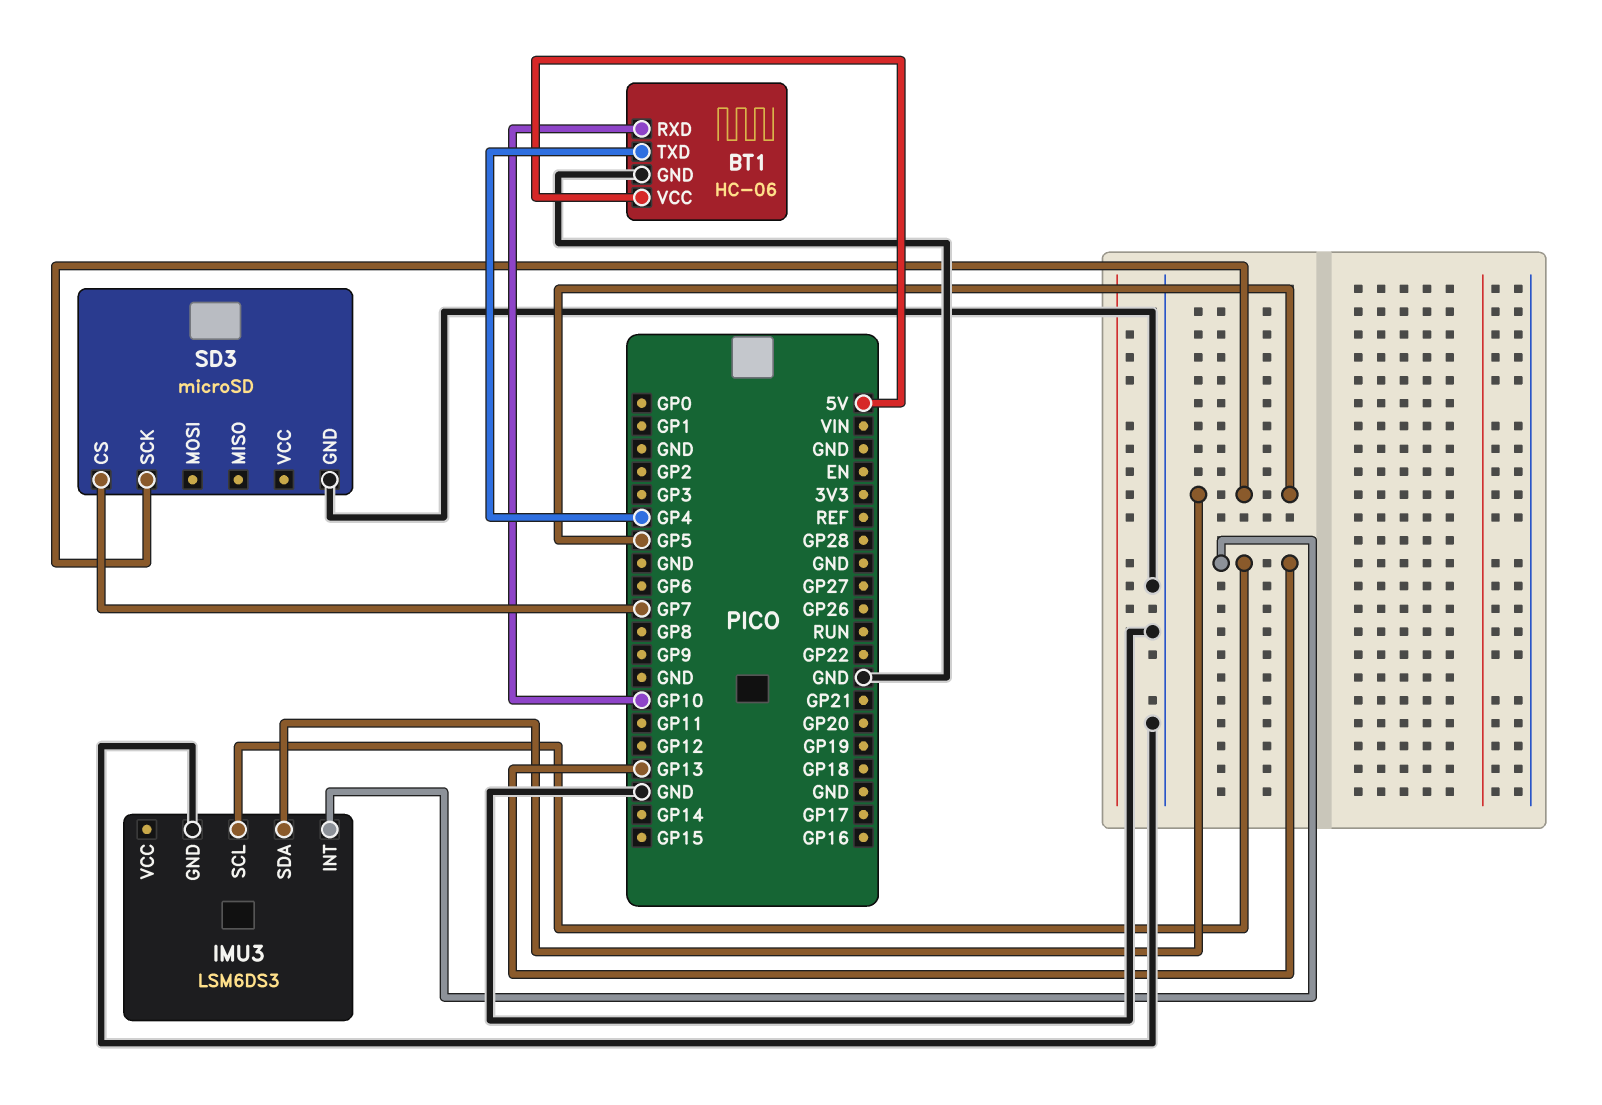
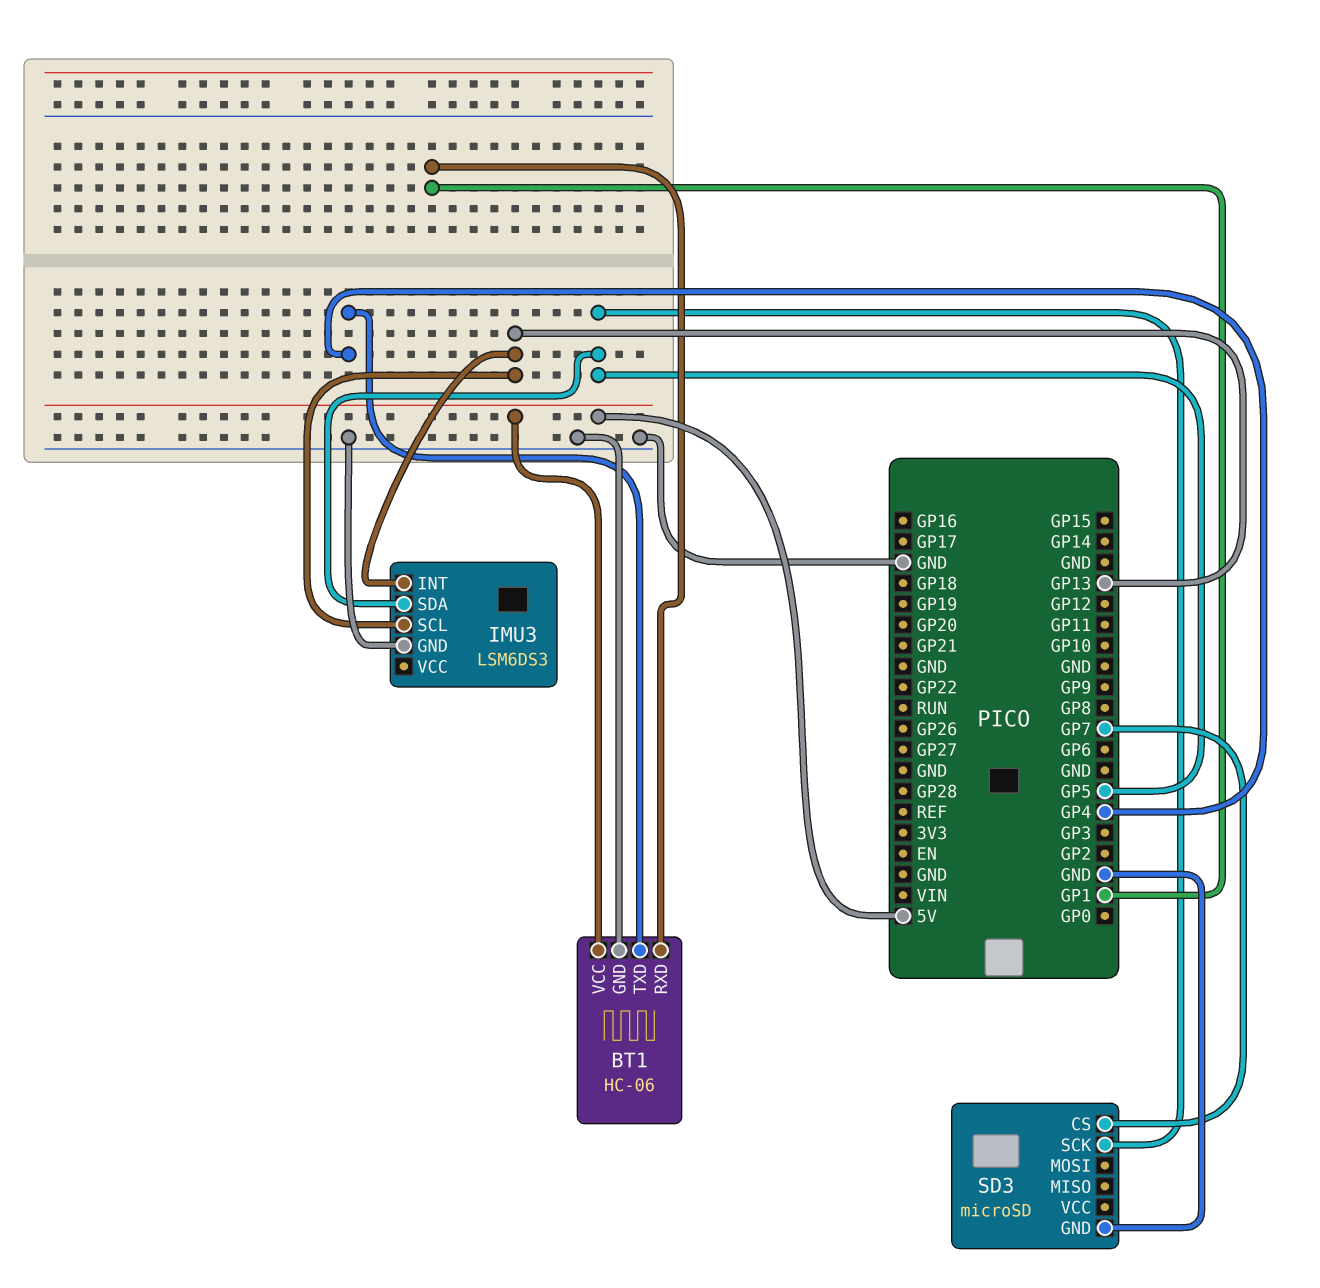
BT1 pin RXD: GP10 -> GP1

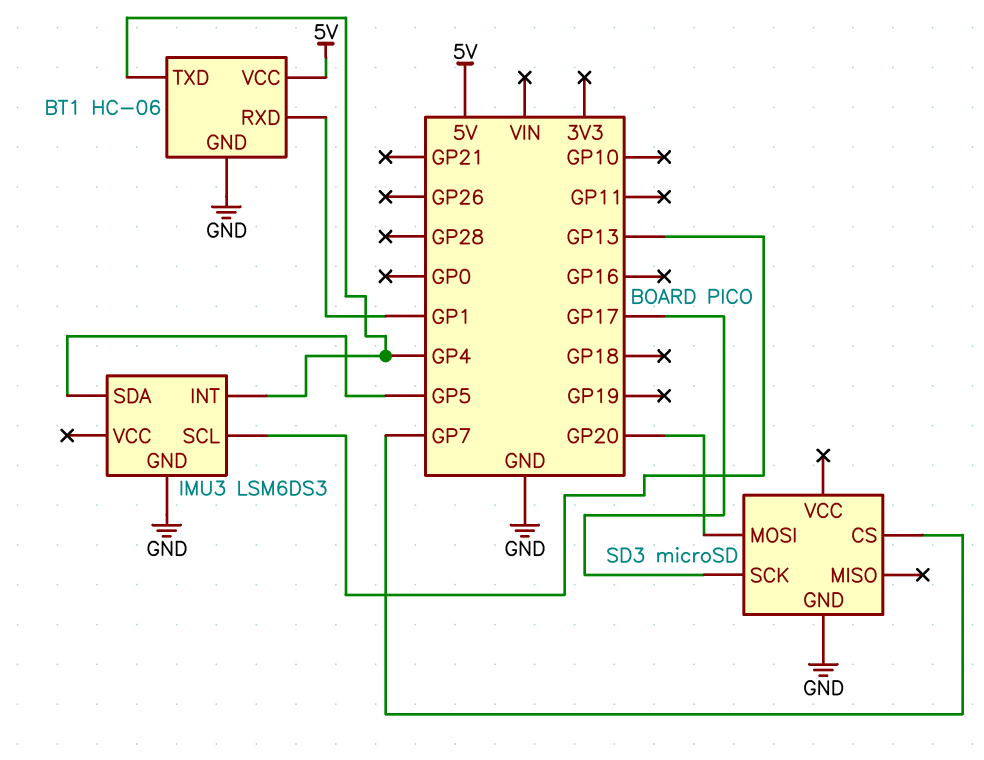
IMU3 pin INT: GP13 -> GP4
SD3 pin MOSI: none -> GP20
SD3 pin SCK: GP5 -> GP17

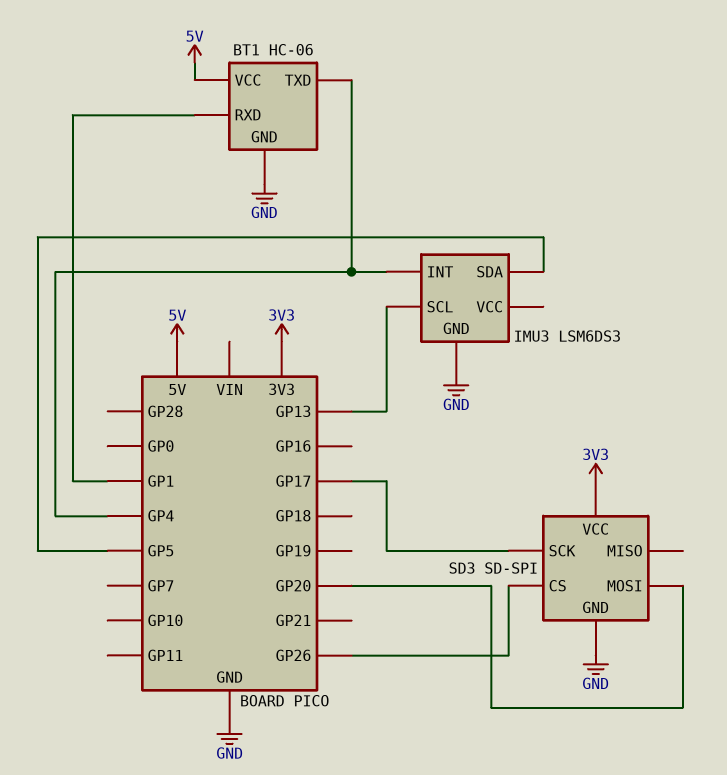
SD3: microSD -> SD-SPI
SD3 pin CS: GP7 -> GP26
SD3 pin VCC: none -> 3V3

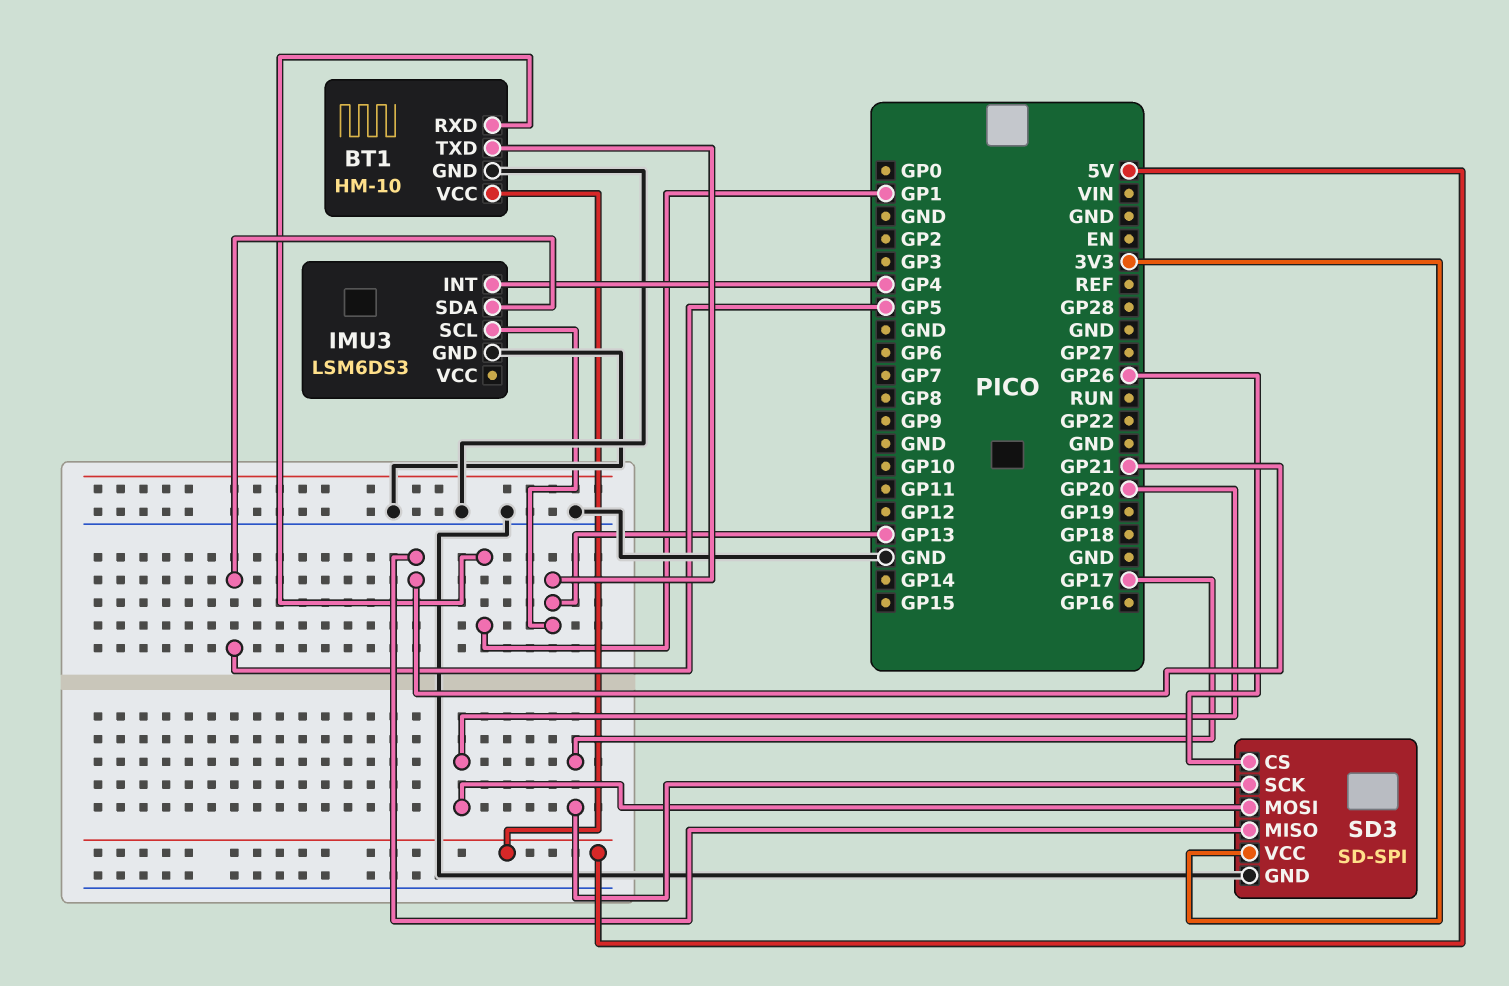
BT1: HC-06 -> HM-10
BT1 pin TXD: GP4 -> GP13
SD3 pin MISO: none -> GP21

